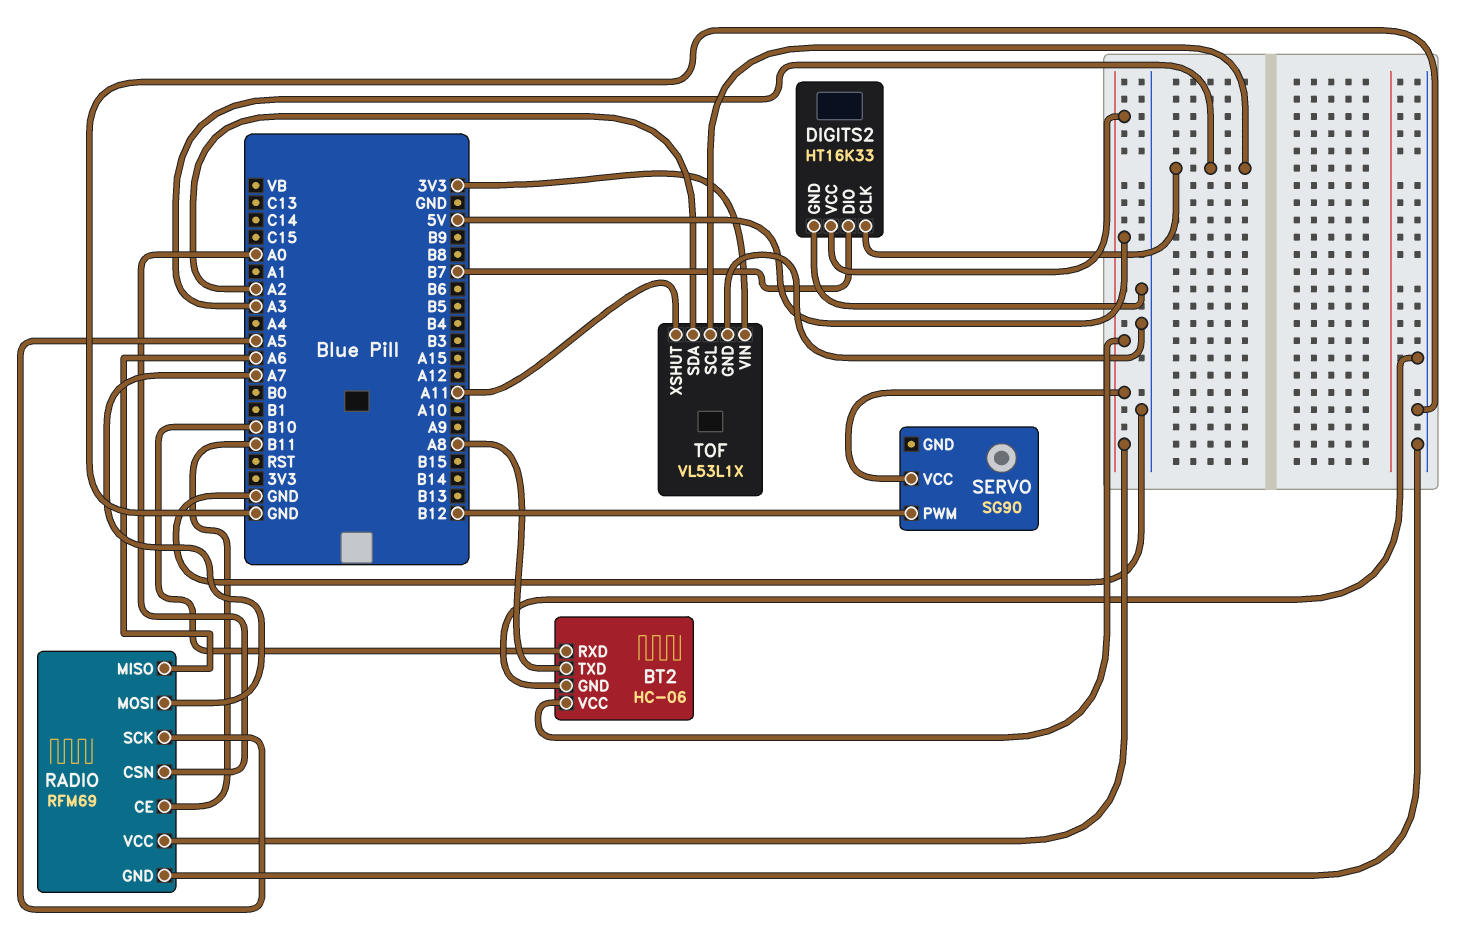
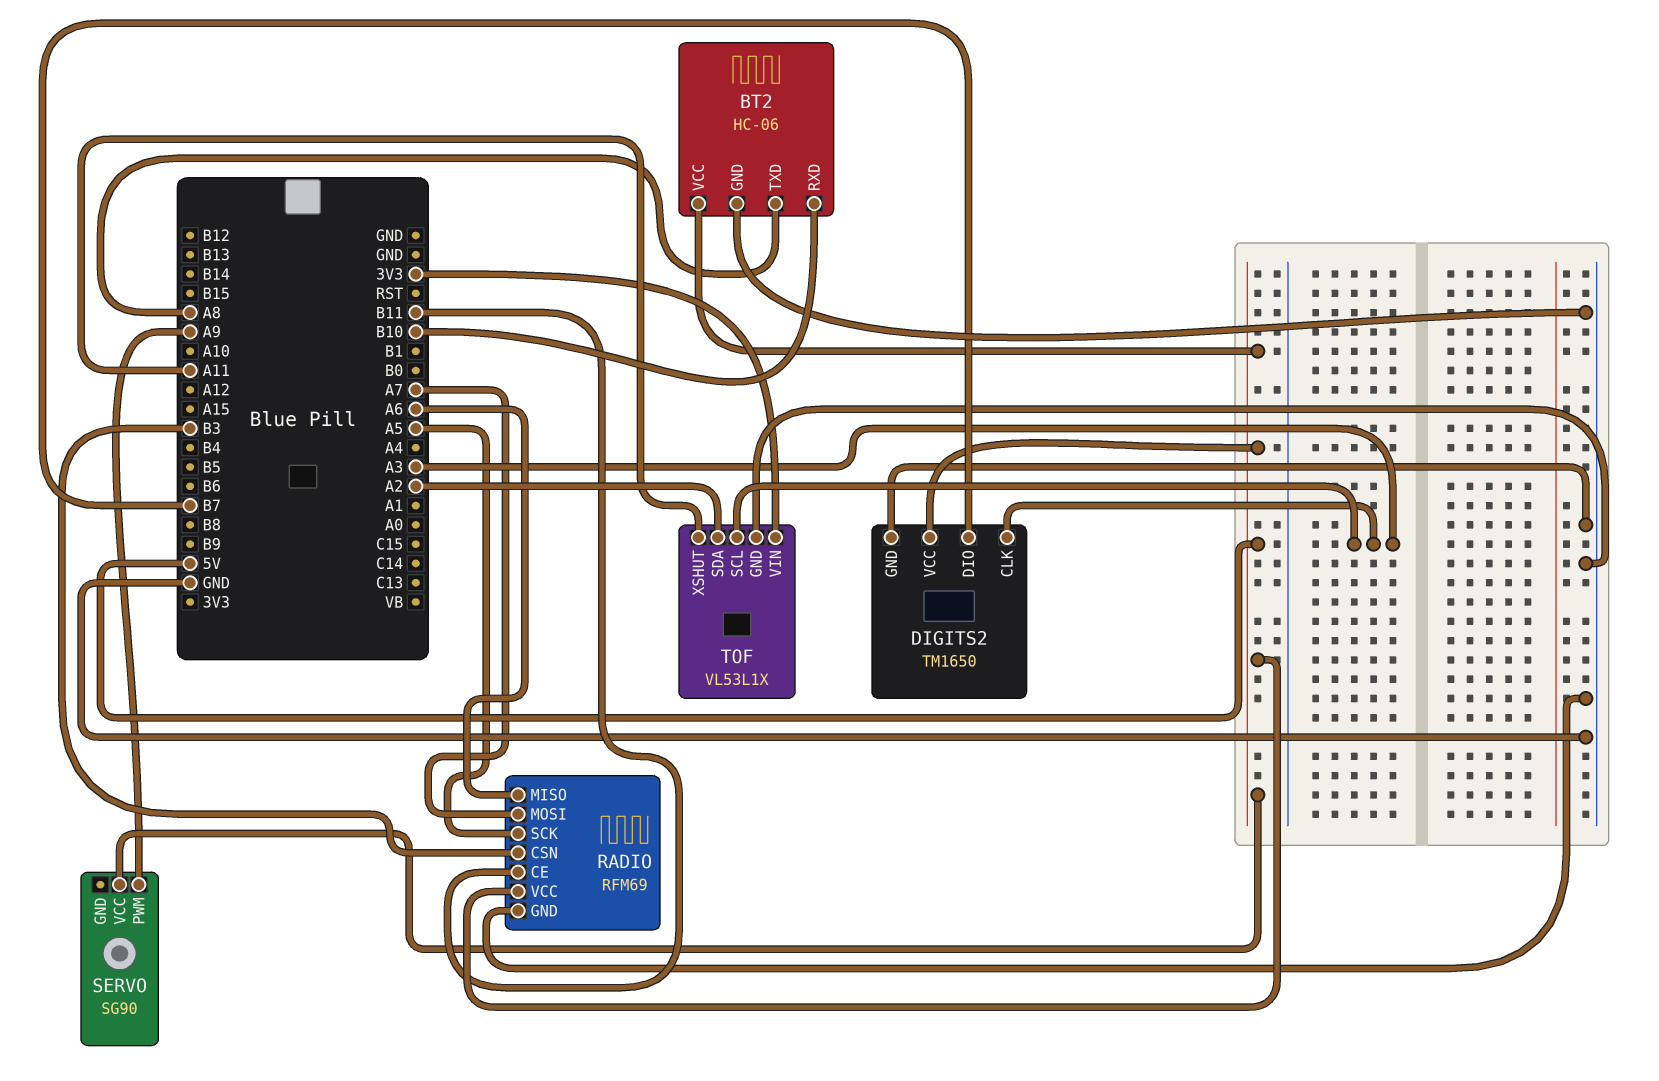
DIGITS2: HT16K33 -> TM1650
RADIO pin CSN: A0 -> B3
SERVO pin PWM: B12 -> A9

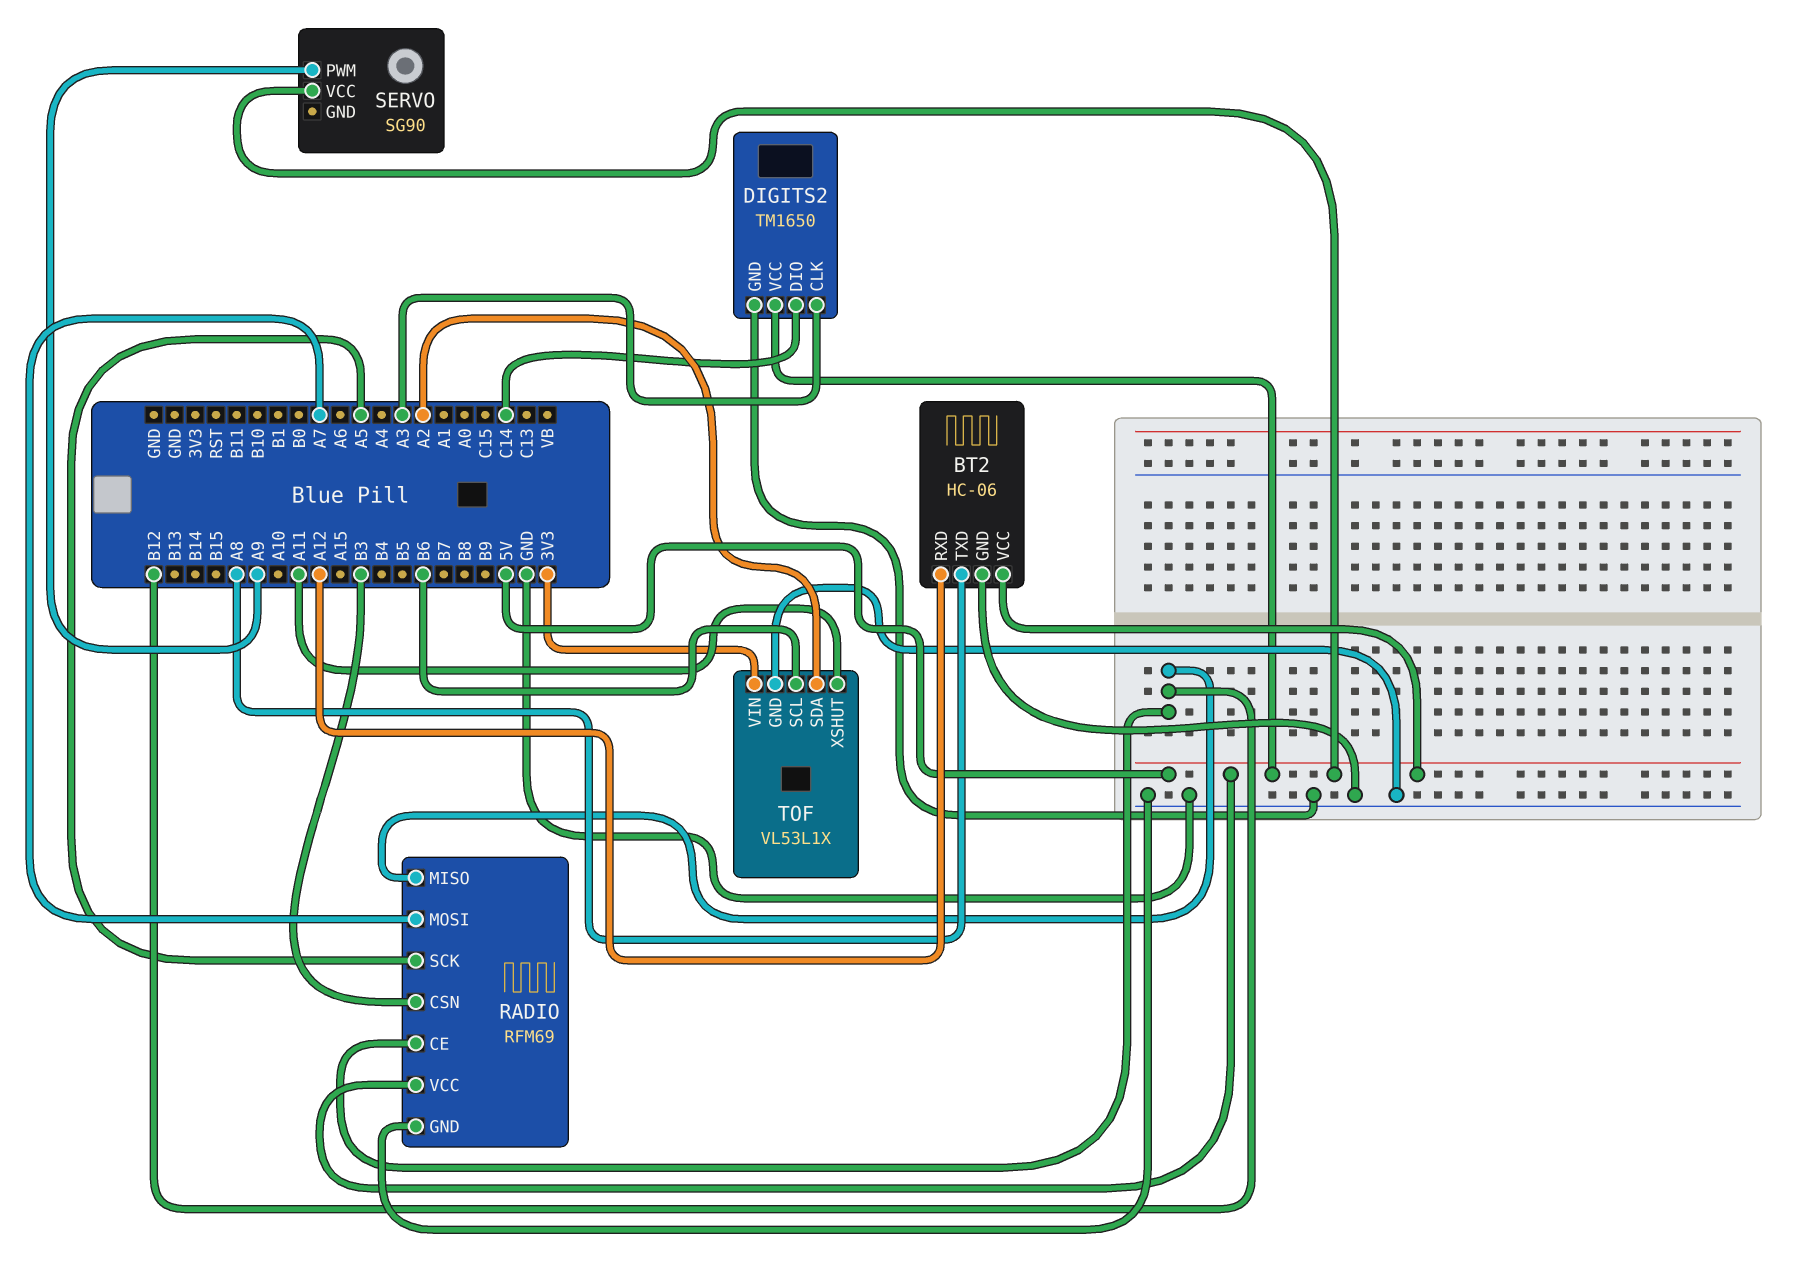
BT2 pin RXD: B10 -> A12
DIGITS2 pin DIO: B7 -> C14
RADIO pin CE: B11 -> B12
RADIO pin MISO: A6 -> B12
TOF pin SCL: A3 -> B6

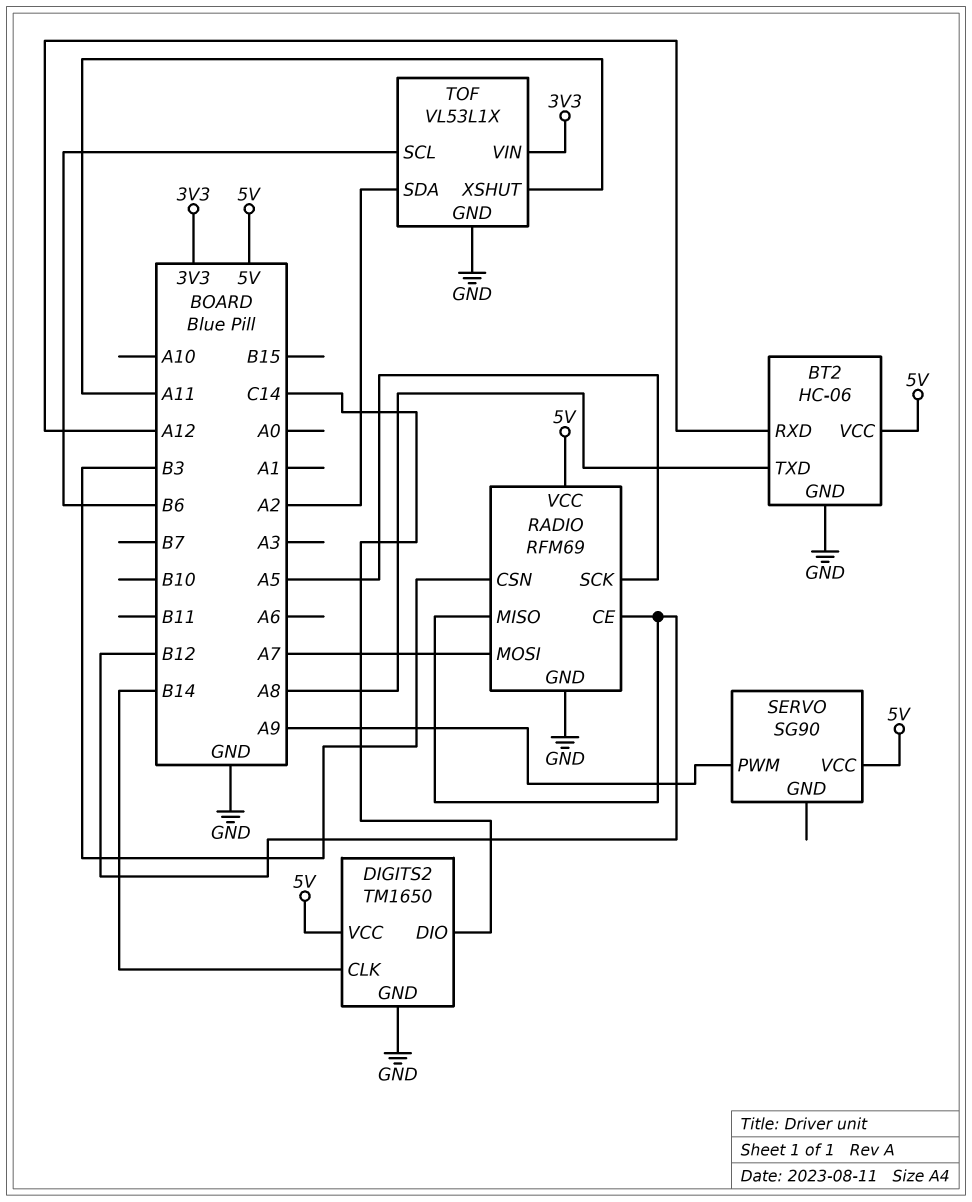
DIGITS2 pin CLK: A3 -> B14

